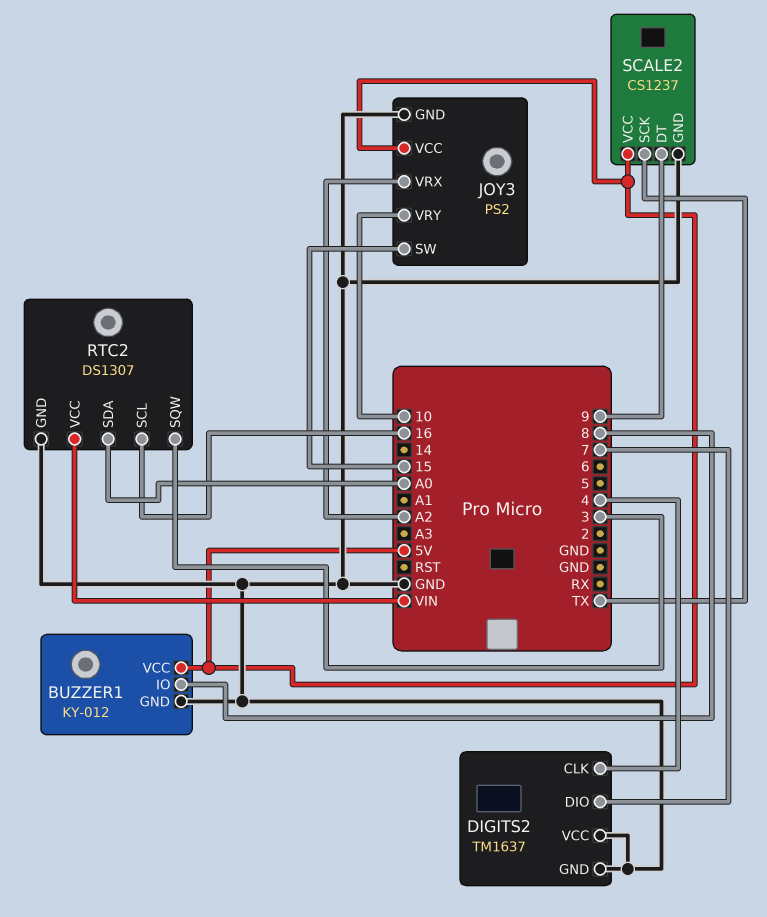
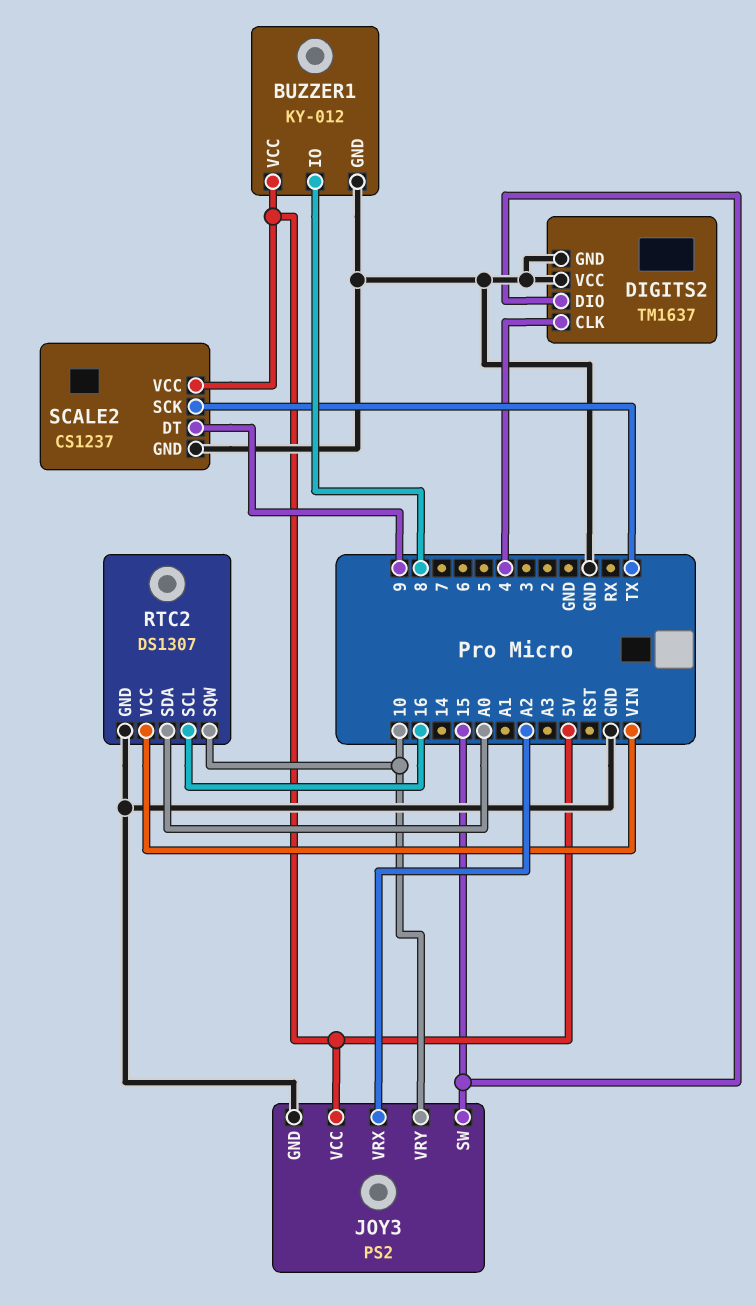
DIGITS2 pin DIO: 7 -> 15
RTC2 pin SQW: 3 -> 10

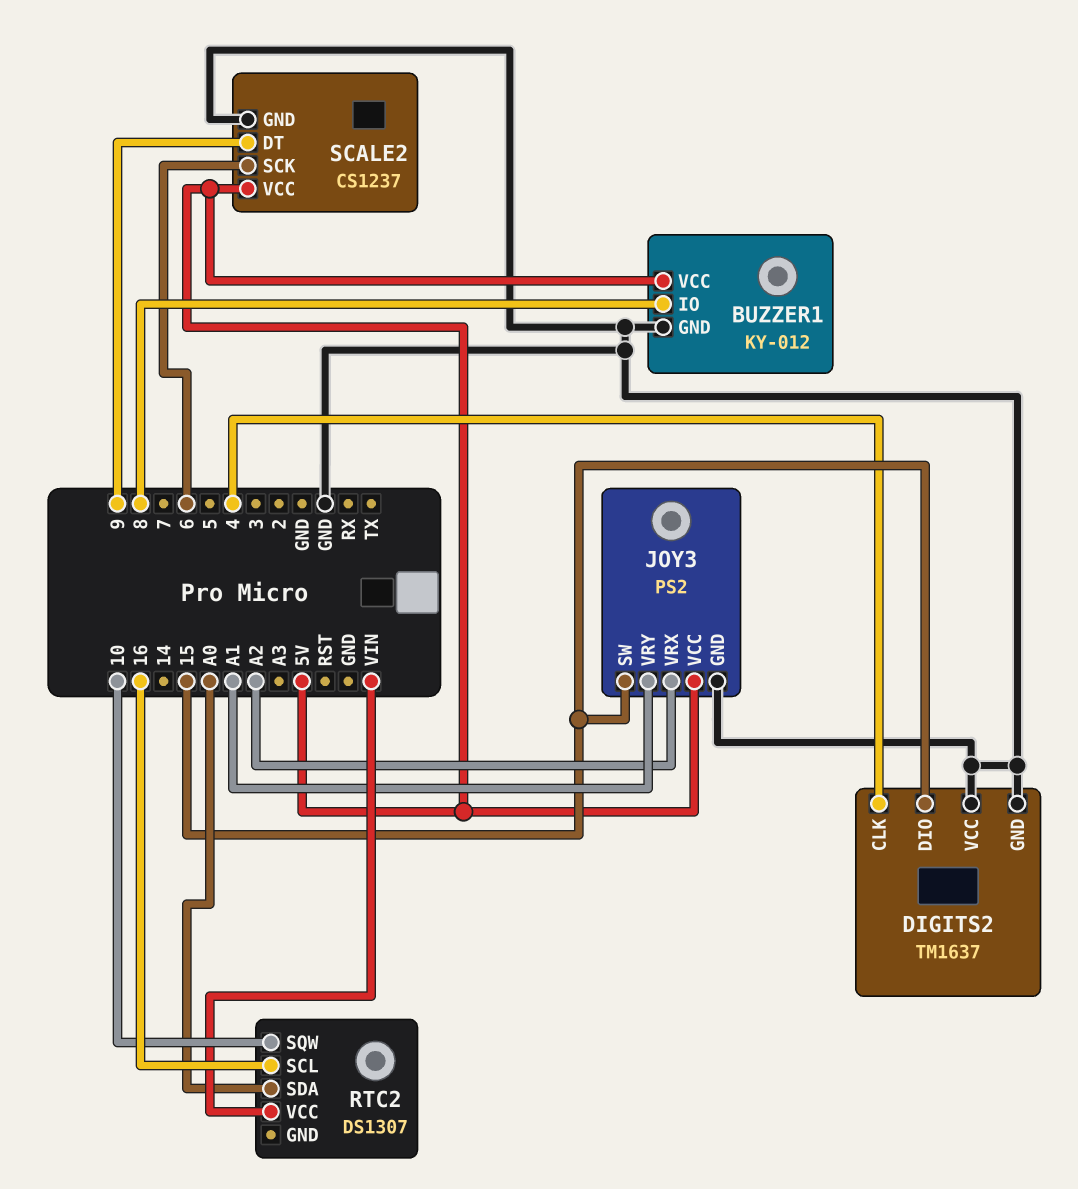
JOY3 pin VRY: 10 -> A1
RTC2 pin GND: GND -> none
SCALE2 pin SCK: TX -> 6

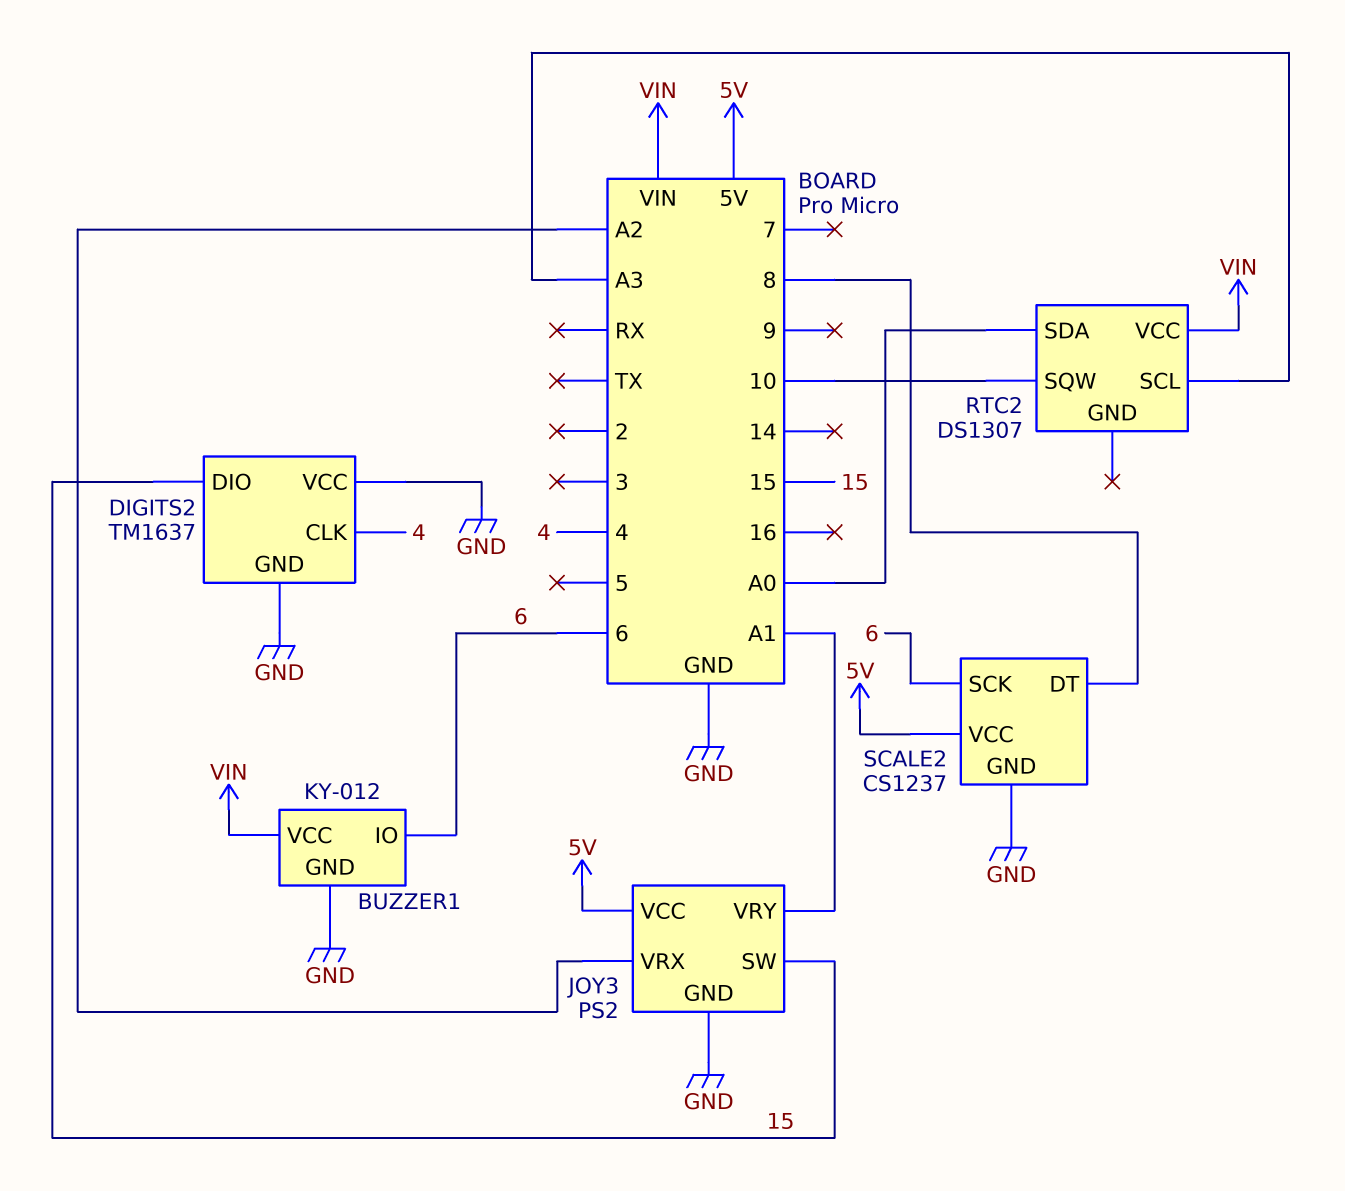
BUZZER1 pin IO: 8 -> 6
BUZZER1 pin VCC: 5V -> VIN
RTC2 pin SCL: 16 -> A3
SCALE2 pin DT: 9 -> 8

